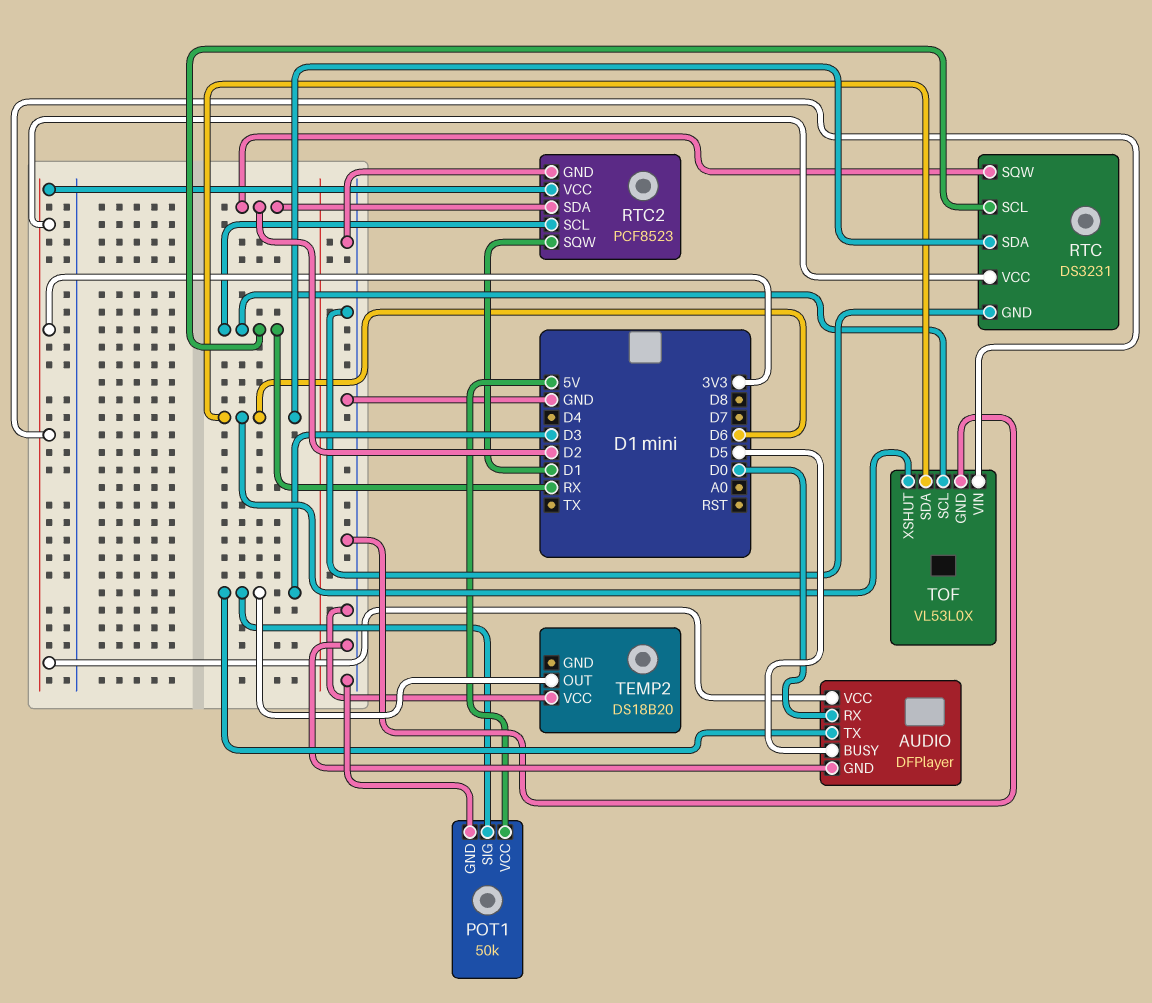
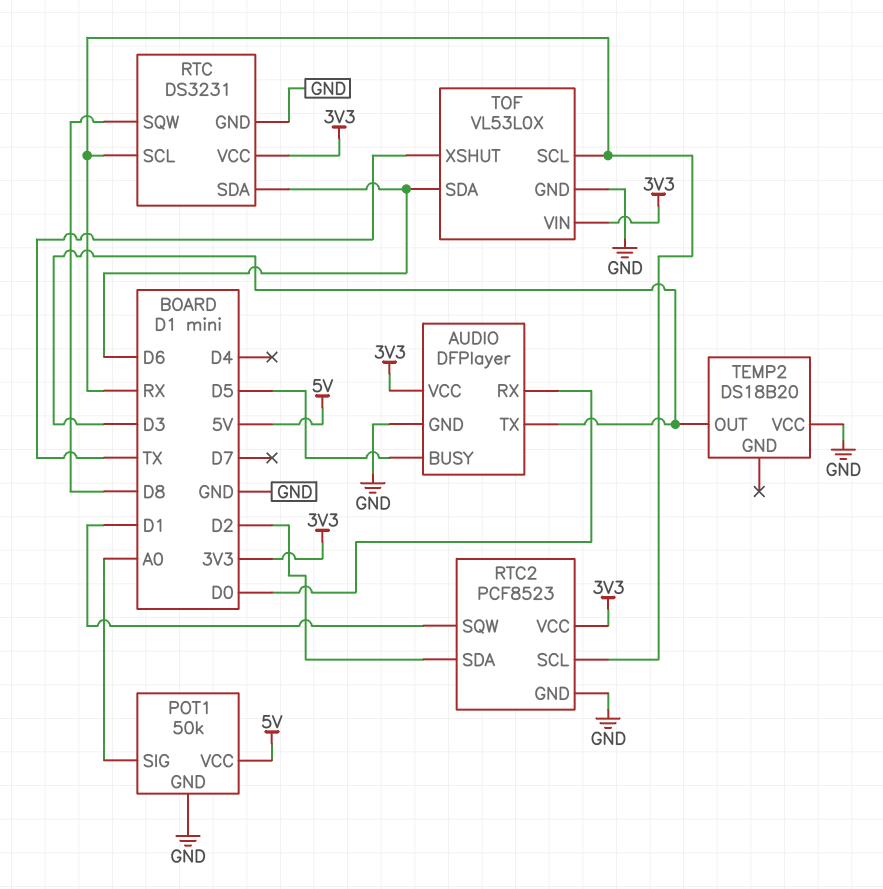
POT1 pin SIG: D3 -> A0
RTC pin SQW: D2 -> D8
TOF pin XSHUT: D6 -> TX

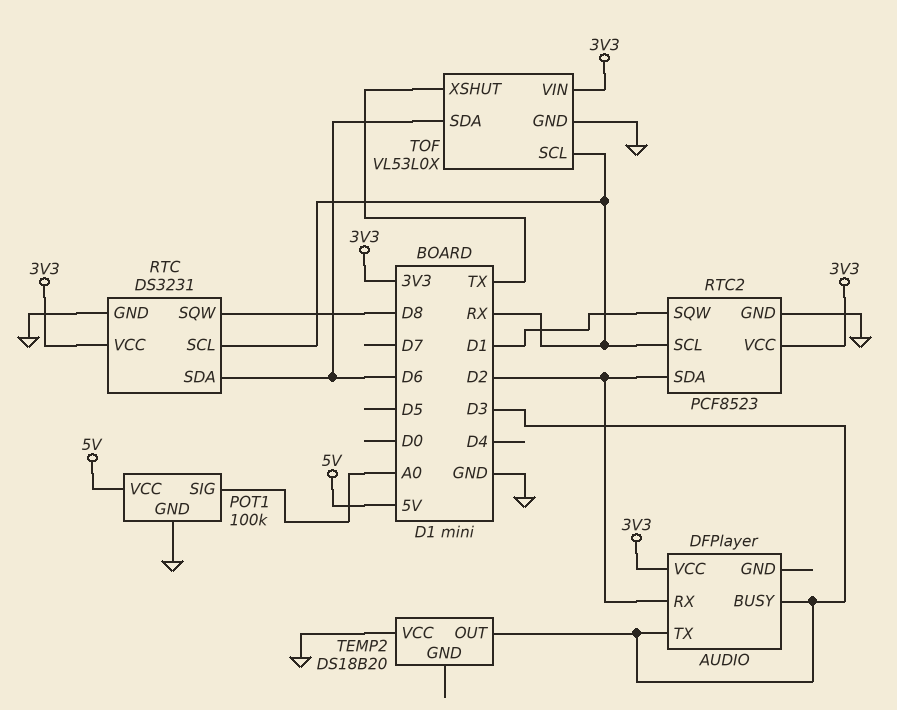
AUDIO pin BUSY: D5 -> D3
AUDIO pin GND: GND -> none
AUDIO pin RX: D0 -> D2
POT1: 50k -> 100k

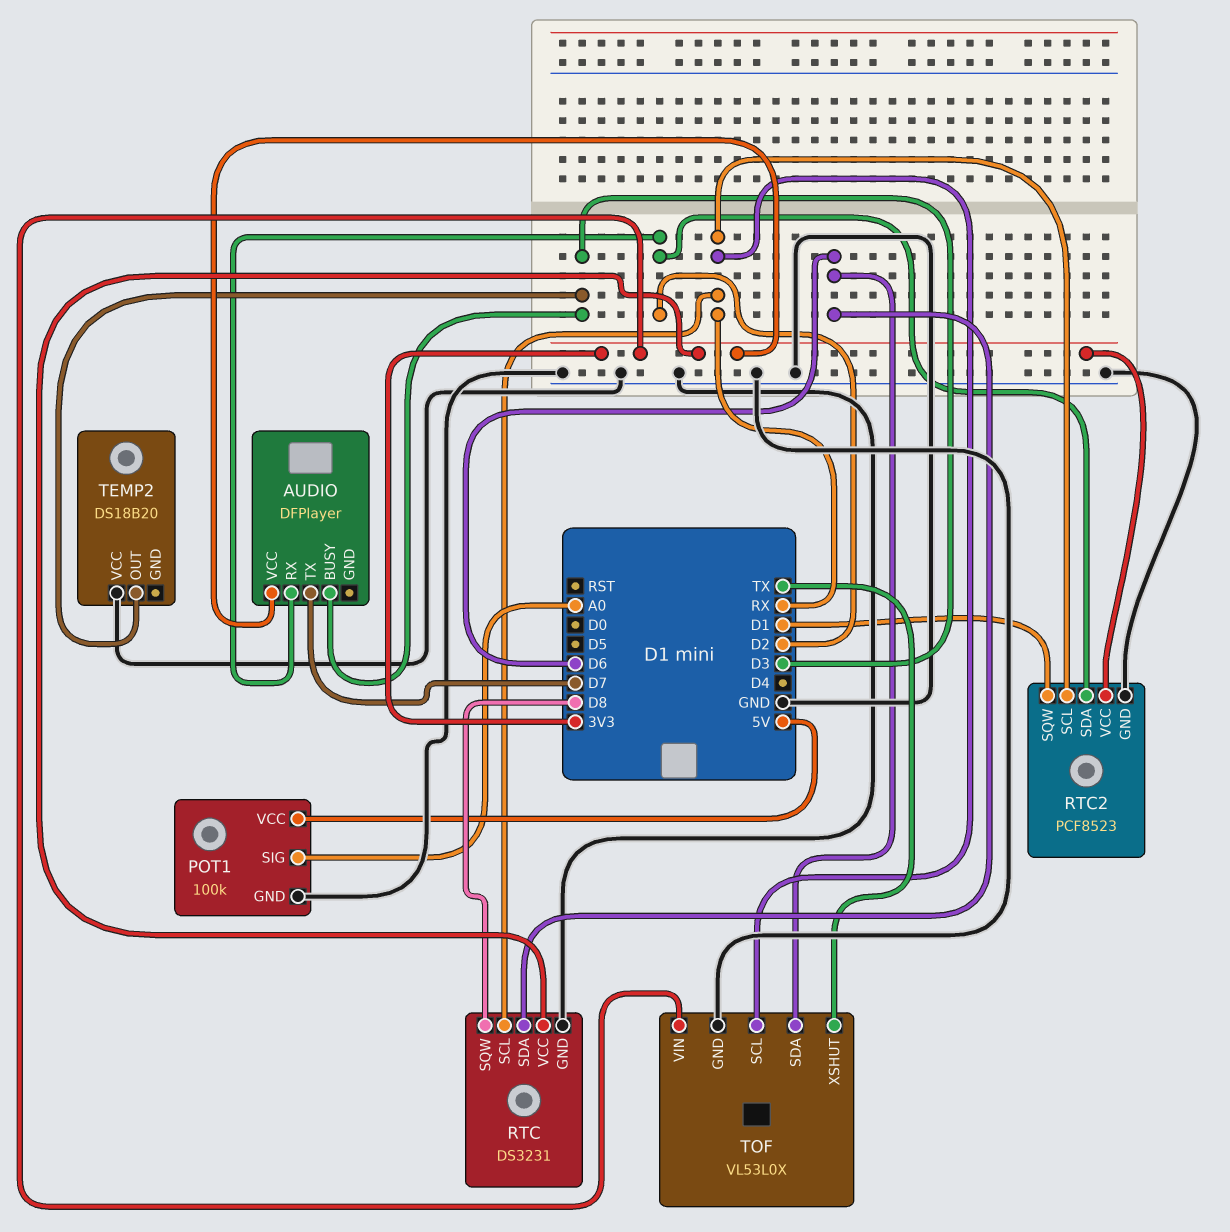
AUDIO pin TX: D3 -> D7

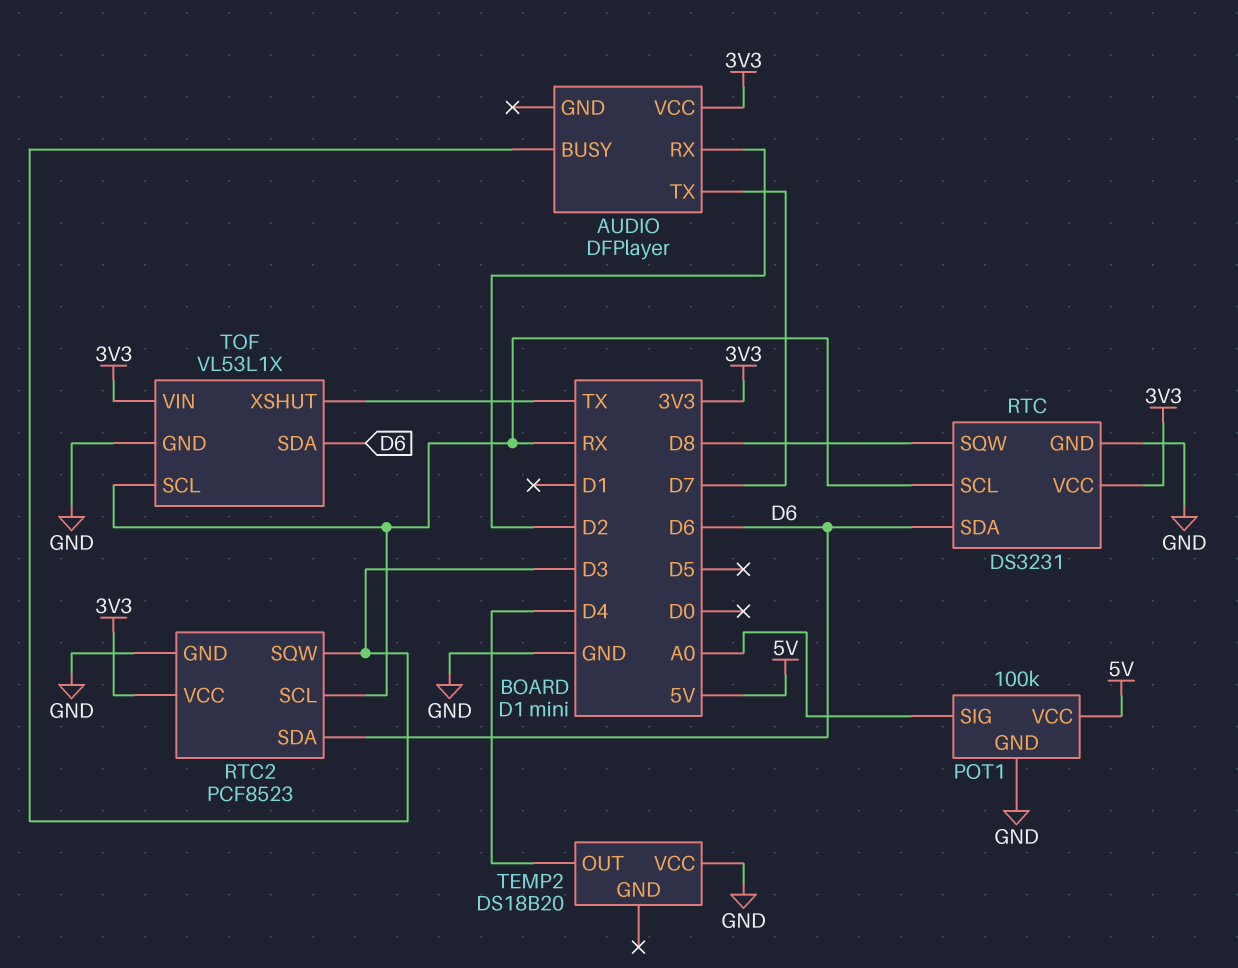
RTC2 pin SDA: D2 -> D6
RTC2 pin SQW: D1 -> D3
TEMP2 pin OUT: D3 -> D4
TOF: VL53L0X -> VL53L1X

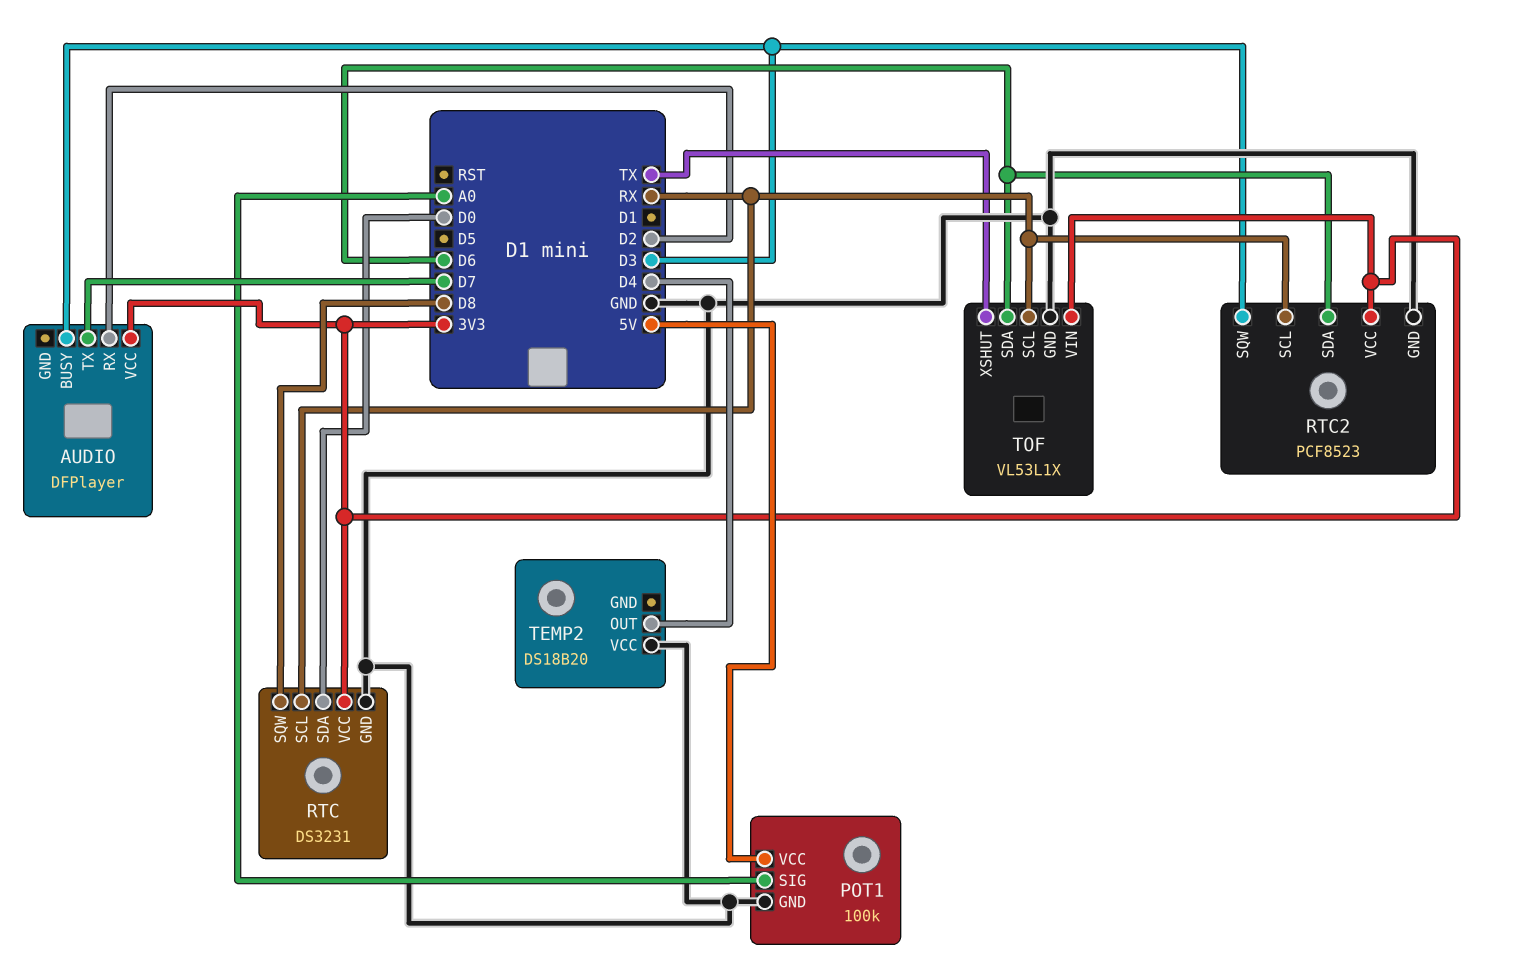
RTC pin SDA: D6 -> D0

